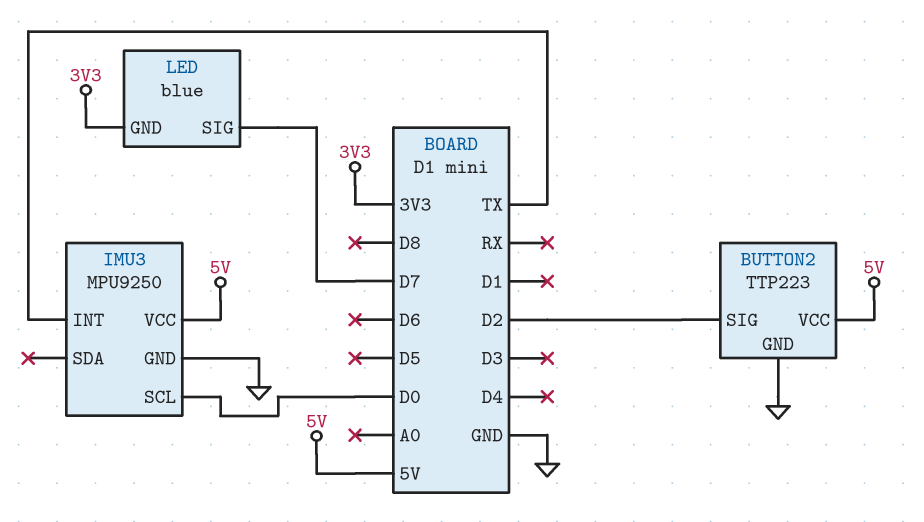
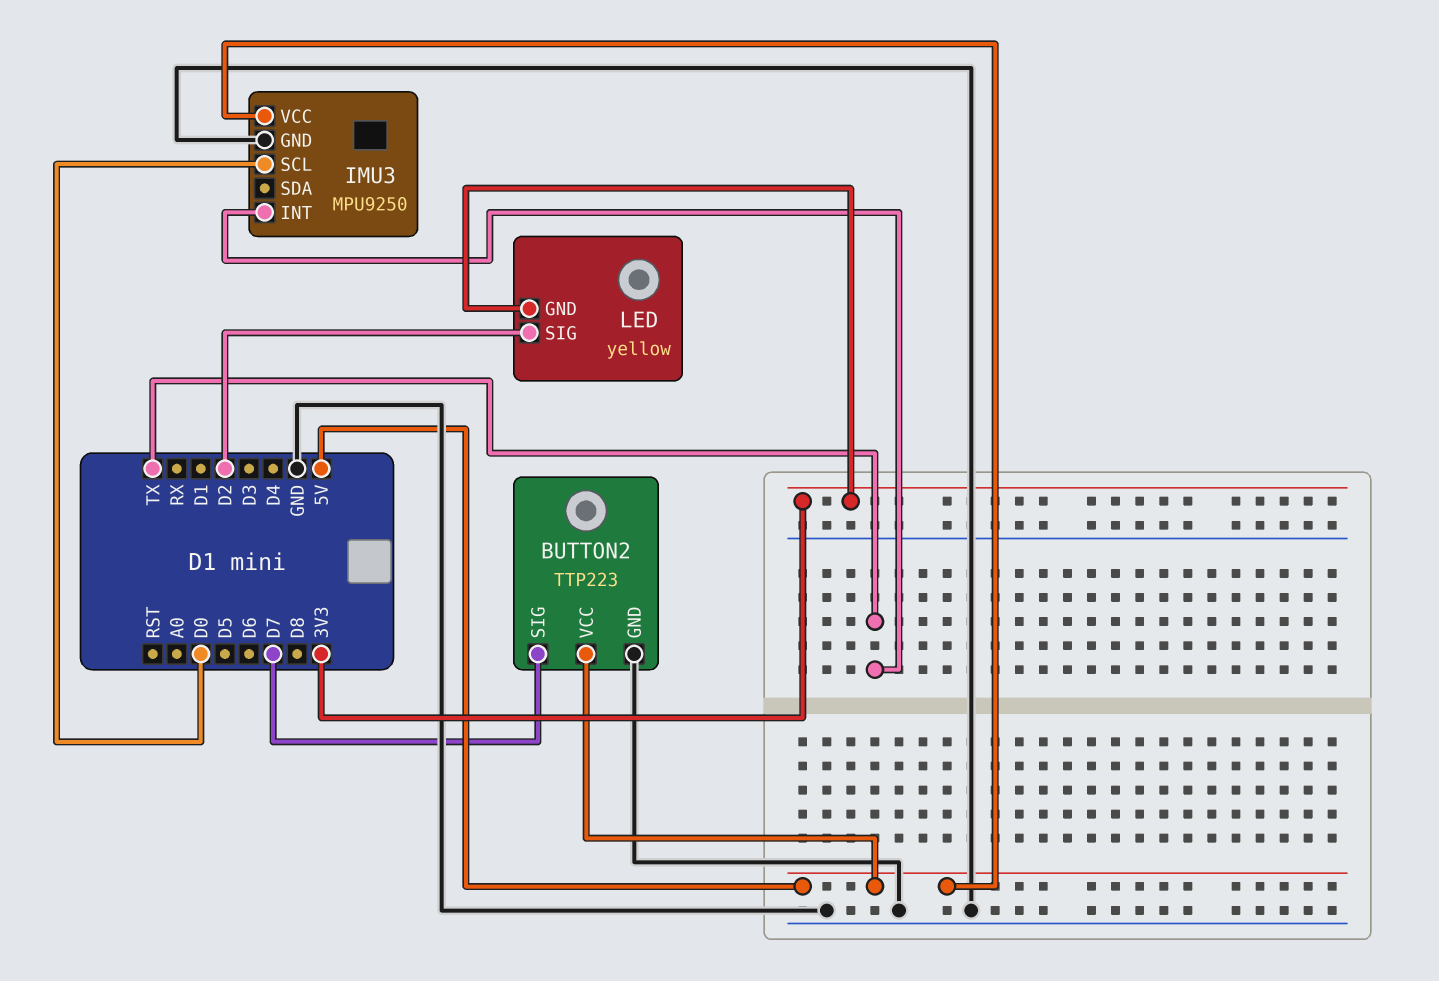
BUTTON2 pin SIG: D2 -> D7
LED: blue -> yellow
LED pin SIG: D7 -> D2

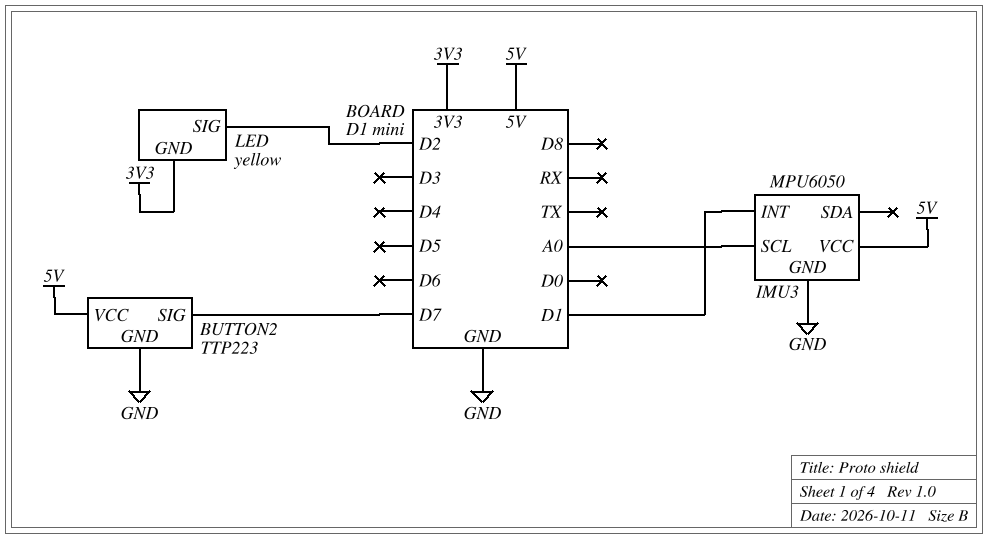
IMU3: MPU9250 -> MPU6050
IMU3 pin INT: TX -> D1
IMU3 pin SCL: D0 -> A0

